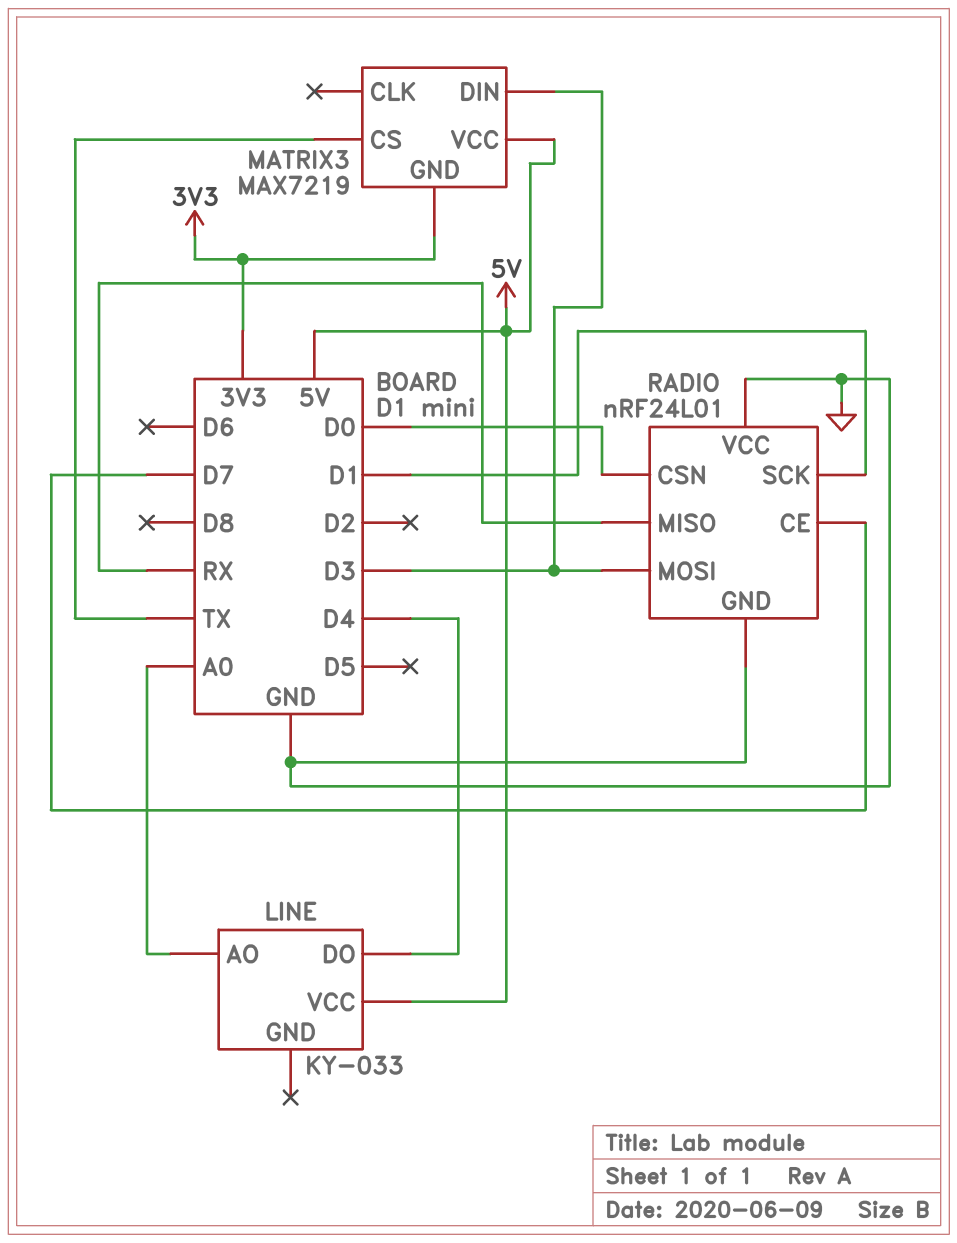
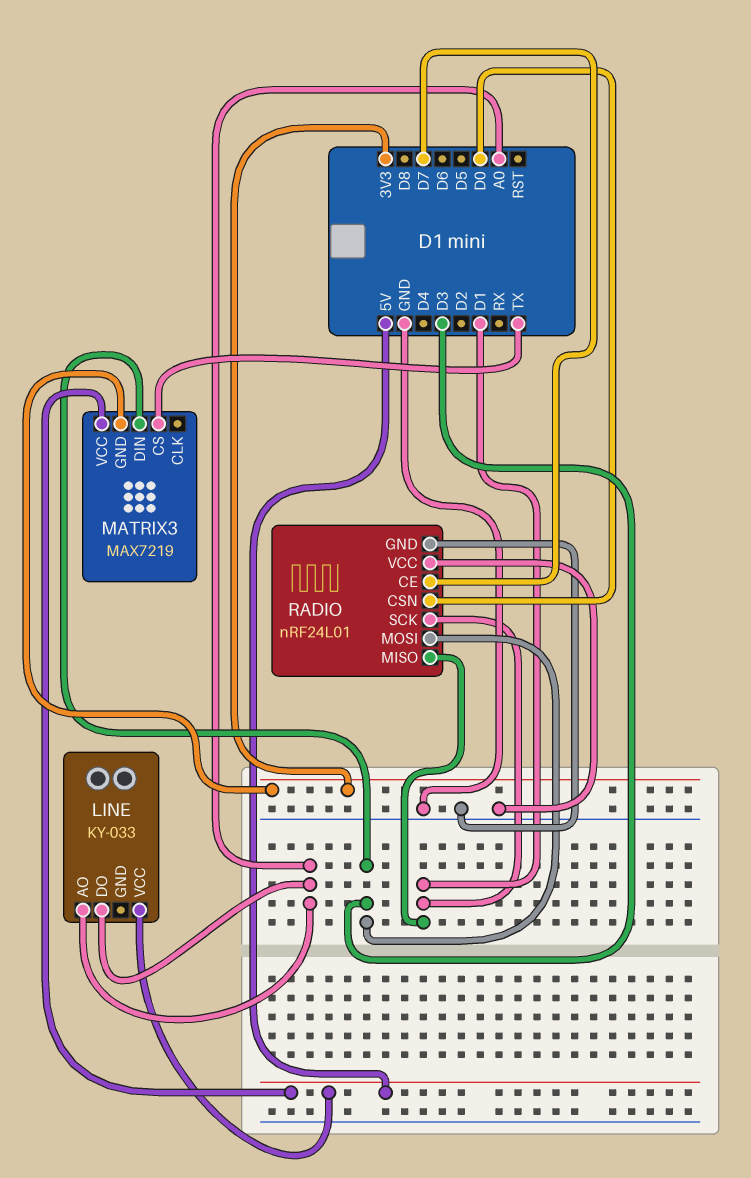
LINE pin DO: D4 -> A0
RADIO pin MISO: RX -> D1

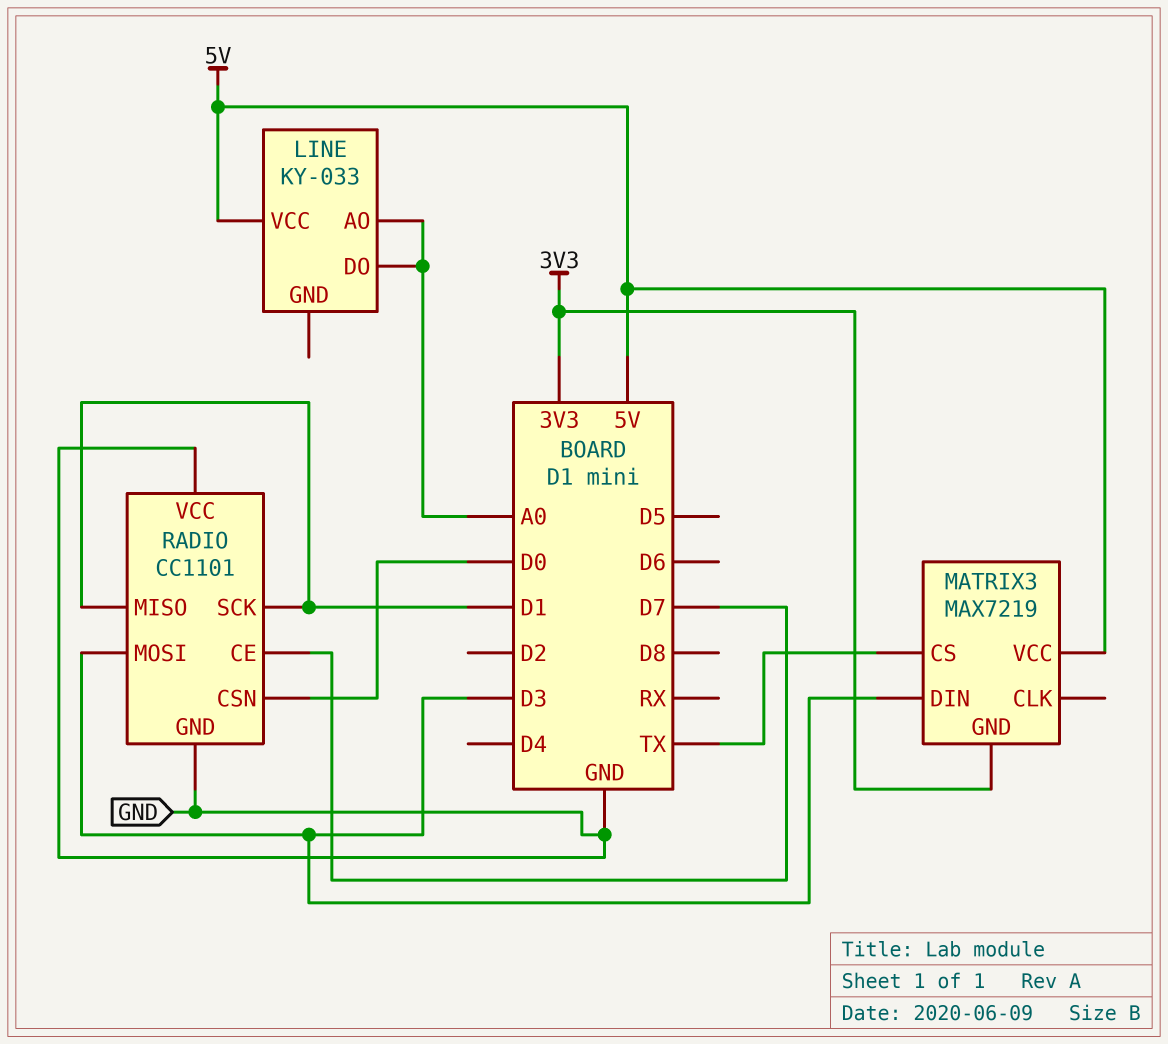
RADIO: nRF24L01 -> CC1101

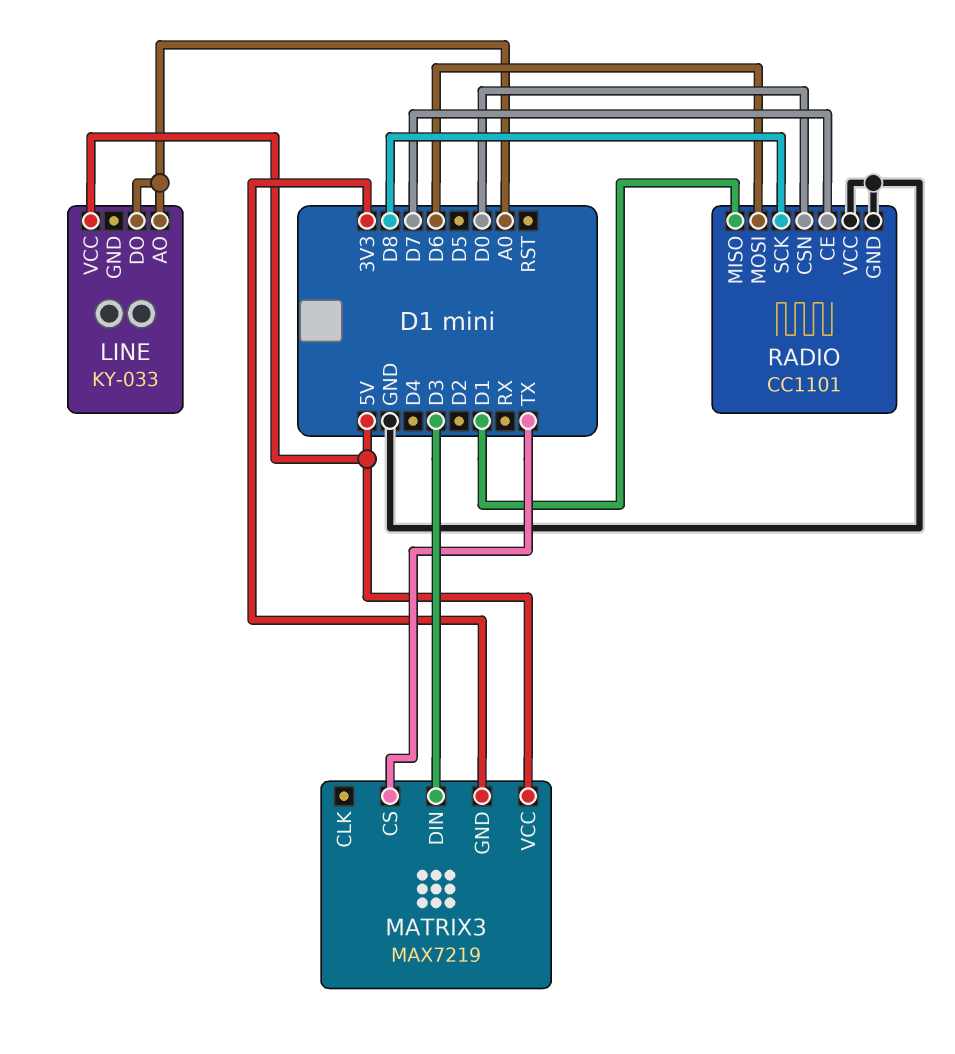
RADIO pin MOSI: D3 -> D6
RADIO pin SCK: D1 -> D8

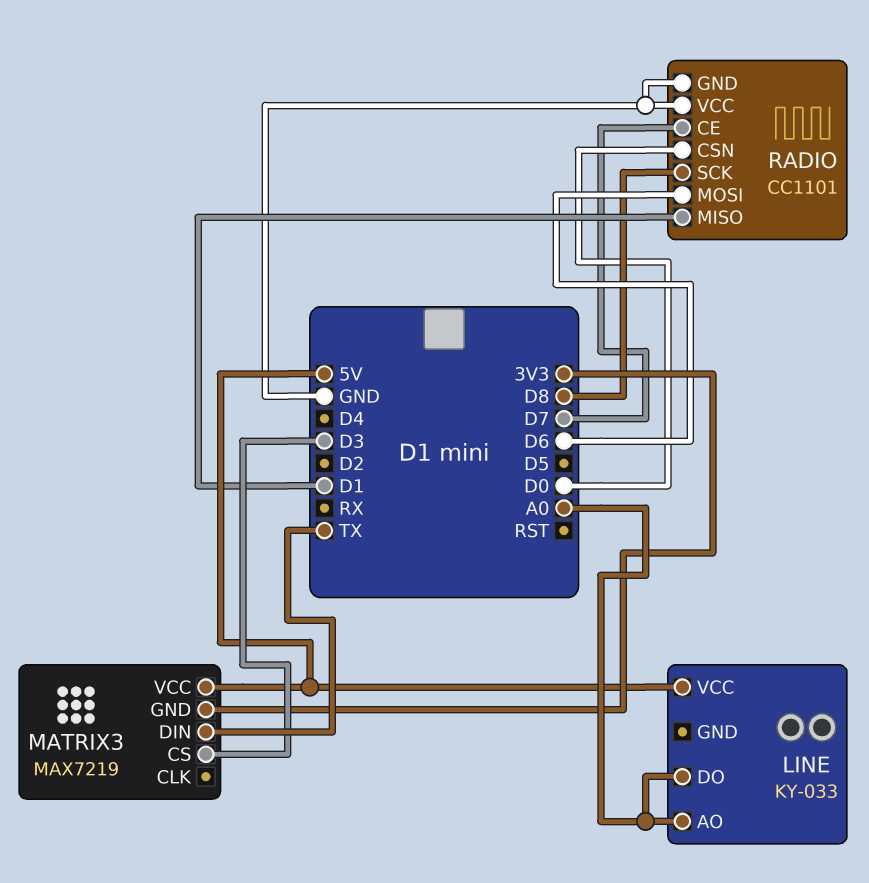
MATRIX3 pin CS: TX -> D3
MATRIX3 pin DIN: D3 -> TX

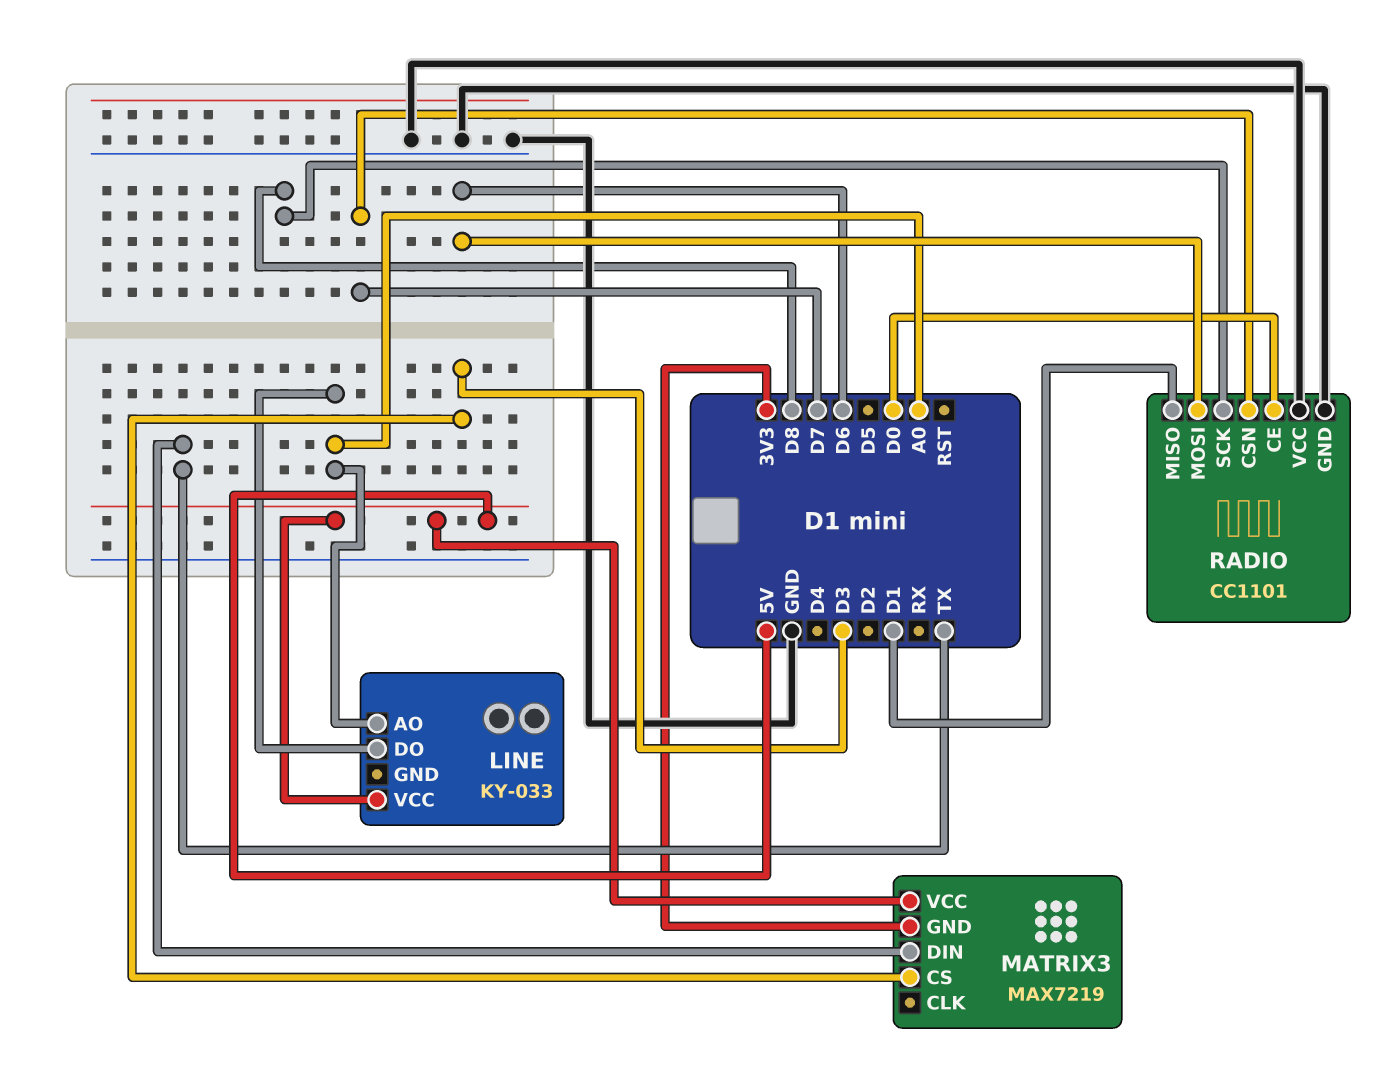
RADIO pin CE: D7 -> D0
RADIO pin CSN: D0 -> D7

